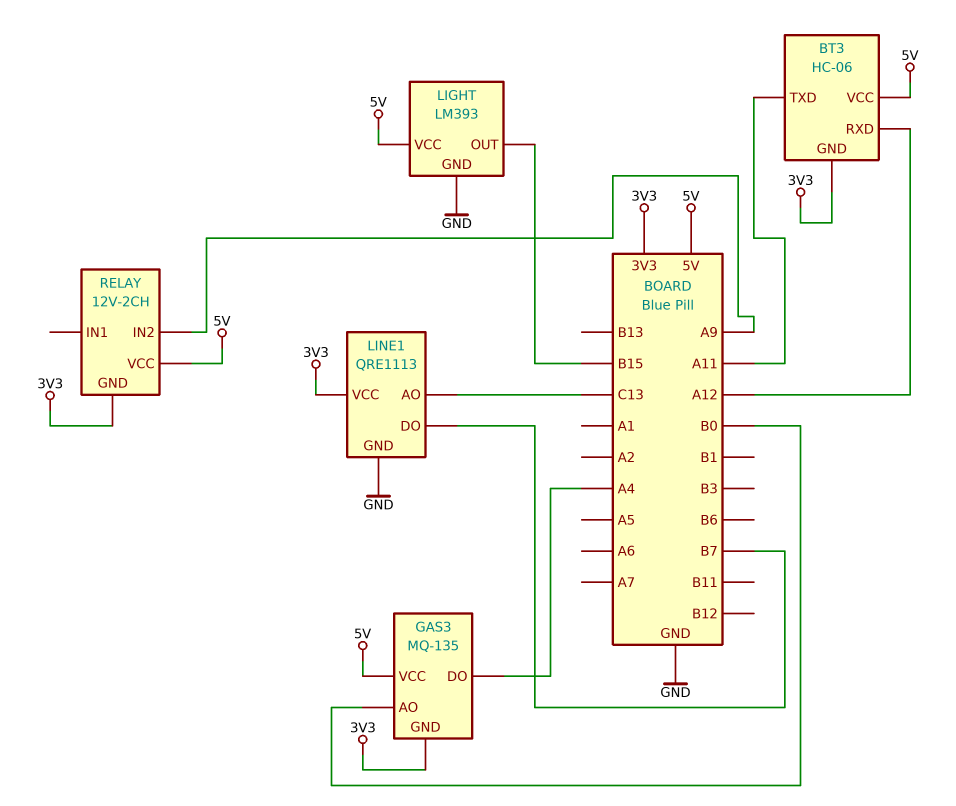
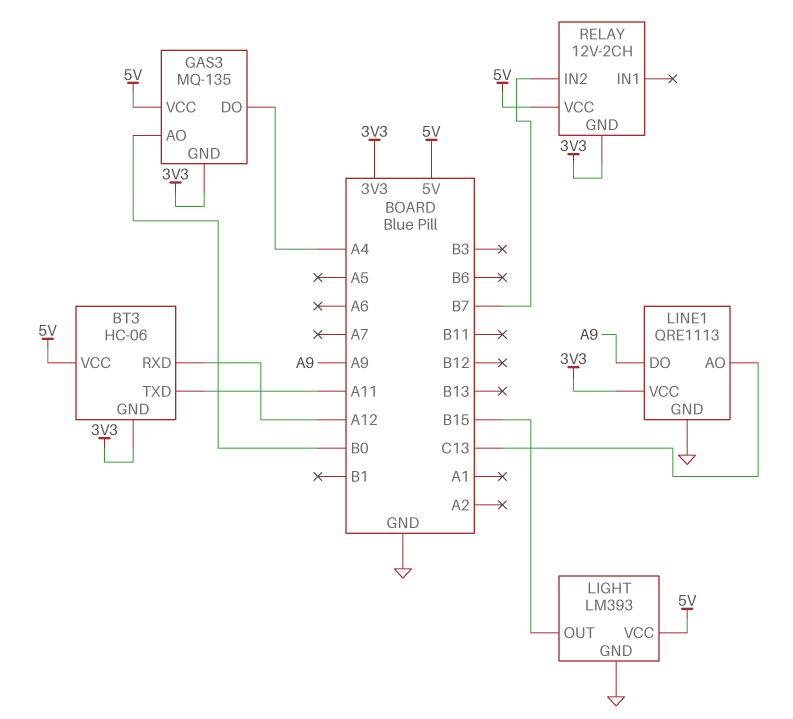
LINE1 pin DO: B7 -> A9
RELAY pin IN2: A9 -> B7

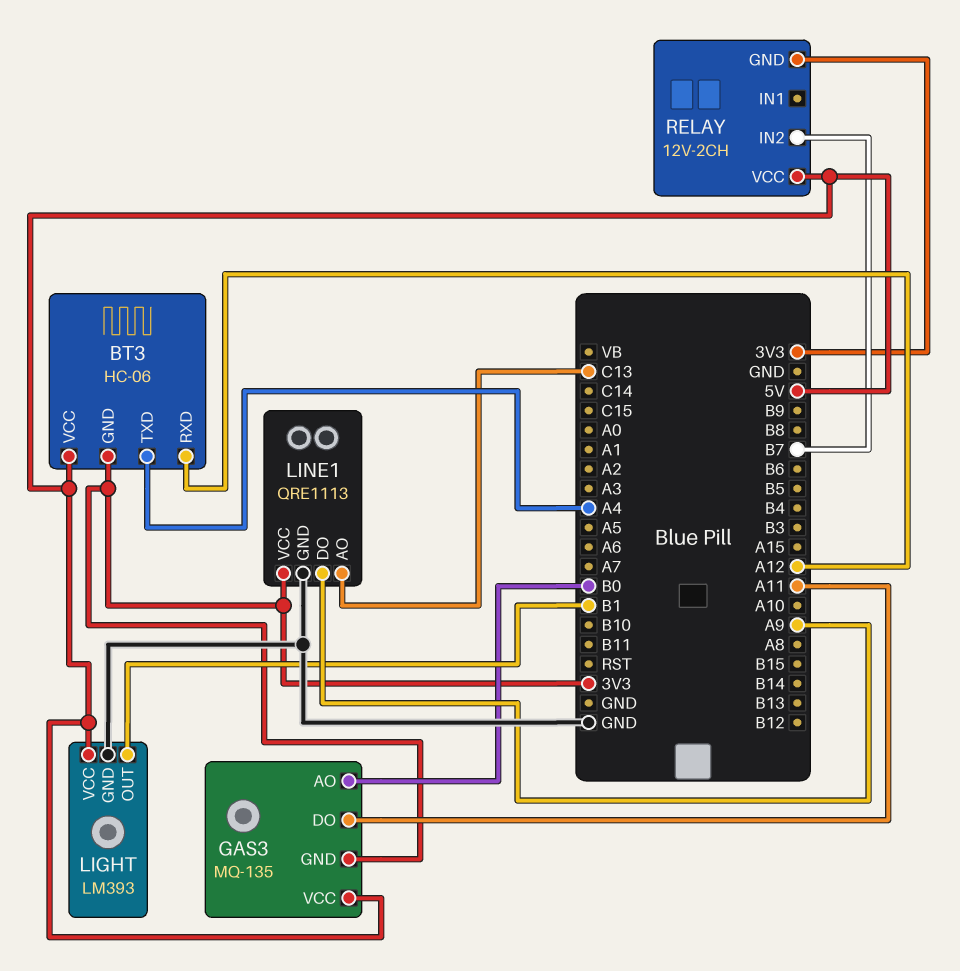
BT3 pin TXD: A11 -> A4
GAS3 pin DO: A4 -> A11
LIGHT pin OUT: B15 -> B1

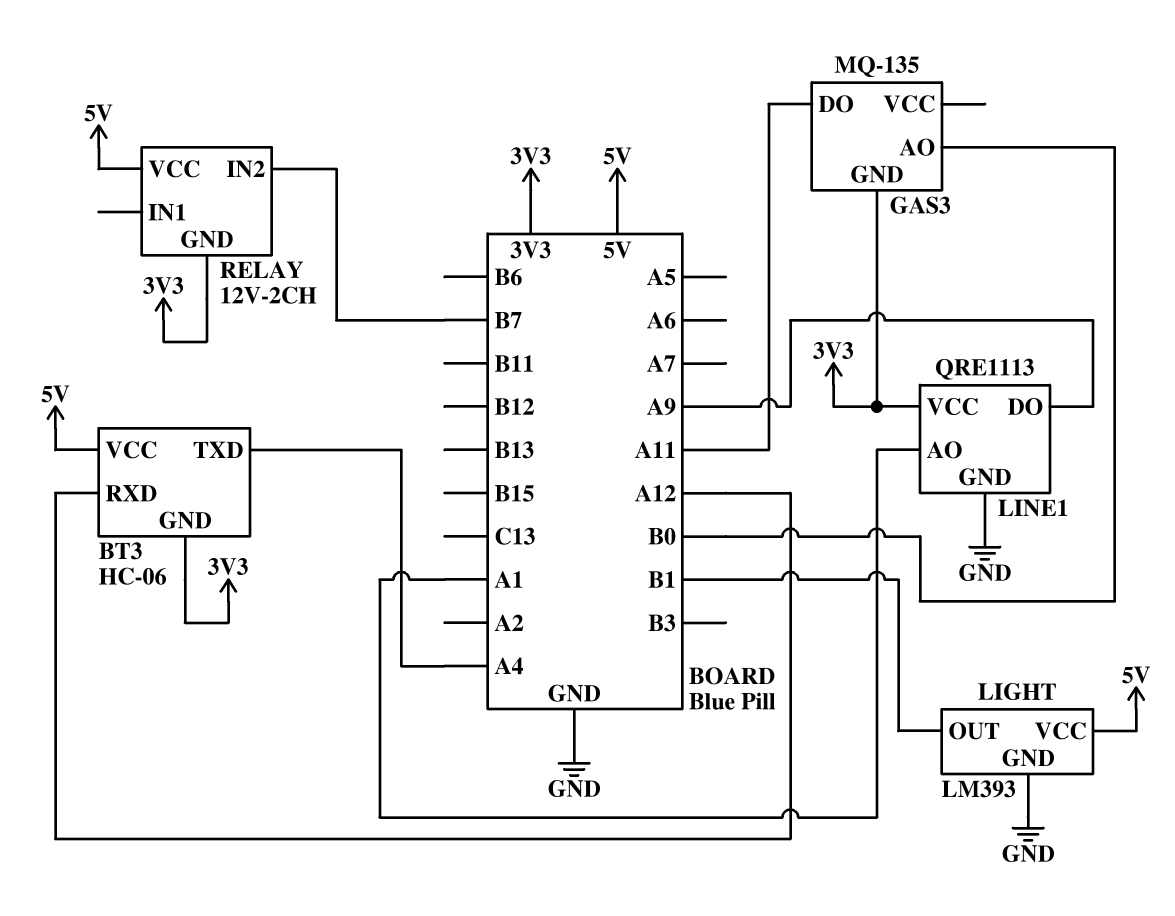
GAS3 pin VCC: 5V -> none
LINE1 pin AO: C13 -> A1

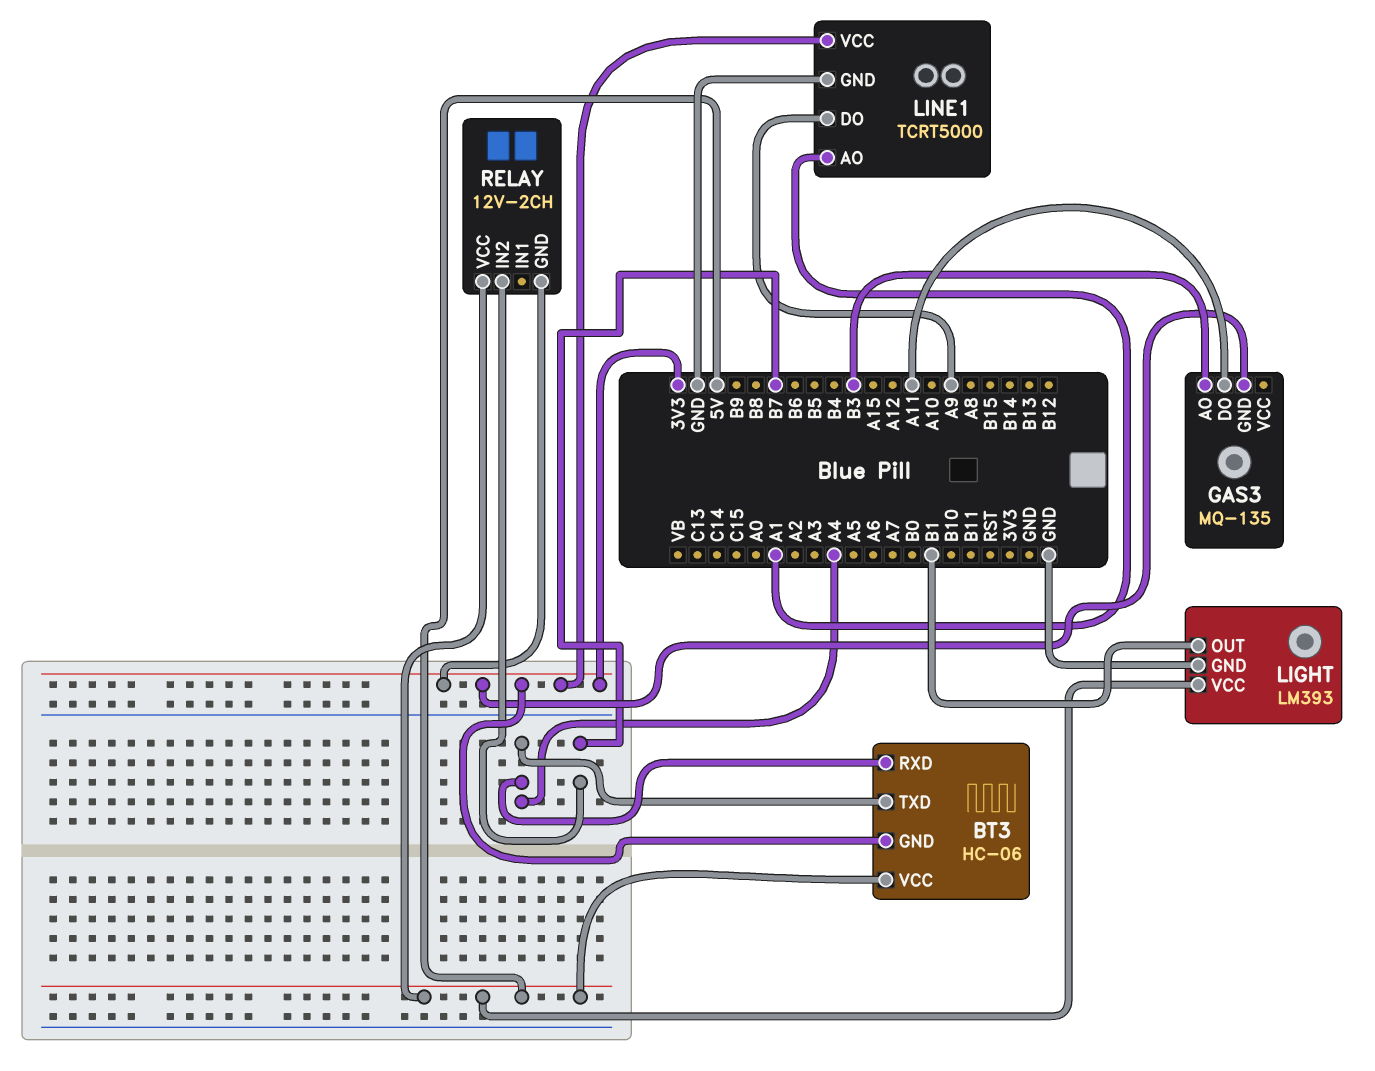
BT3 pin RXD: A12 -> A4
GAS3 pin AO: B0 -> B3
LINE1: QRE1113 -> TCRT5000

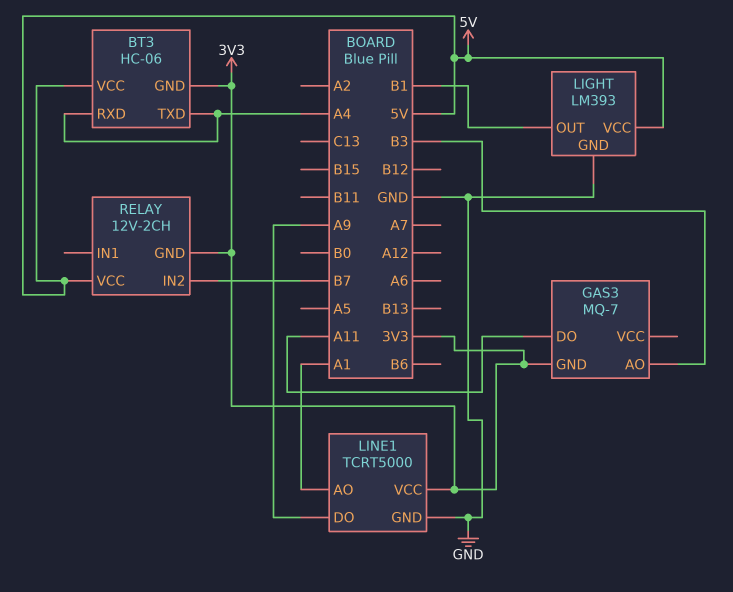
GAS3: MQ-135 -> MQ-7

